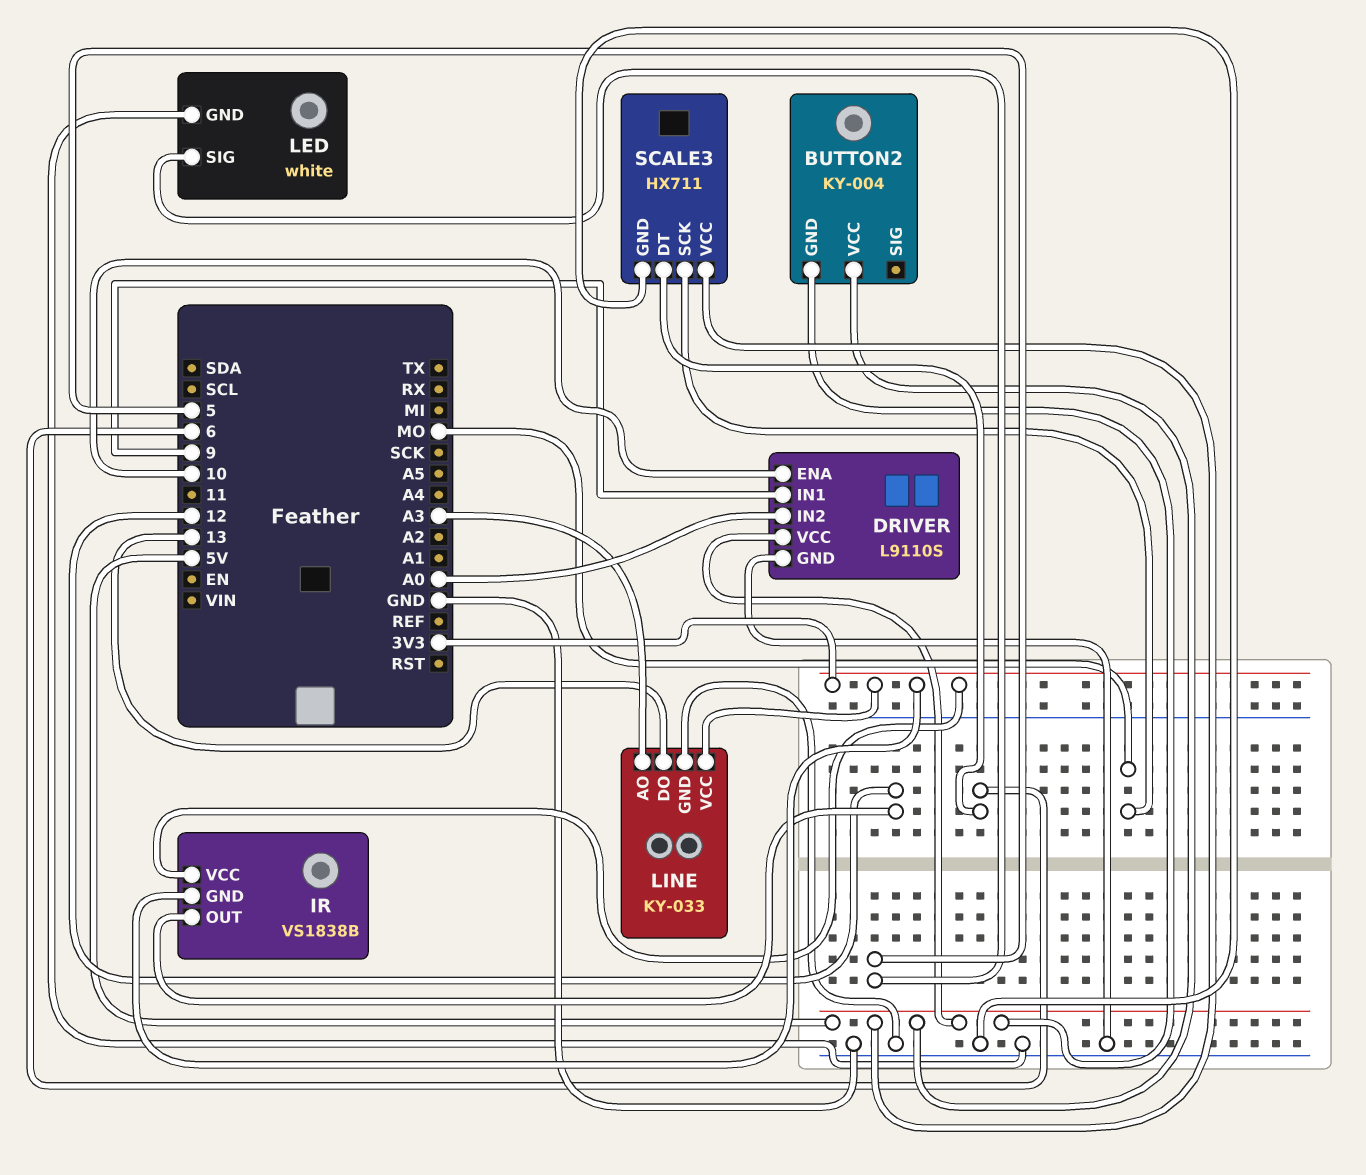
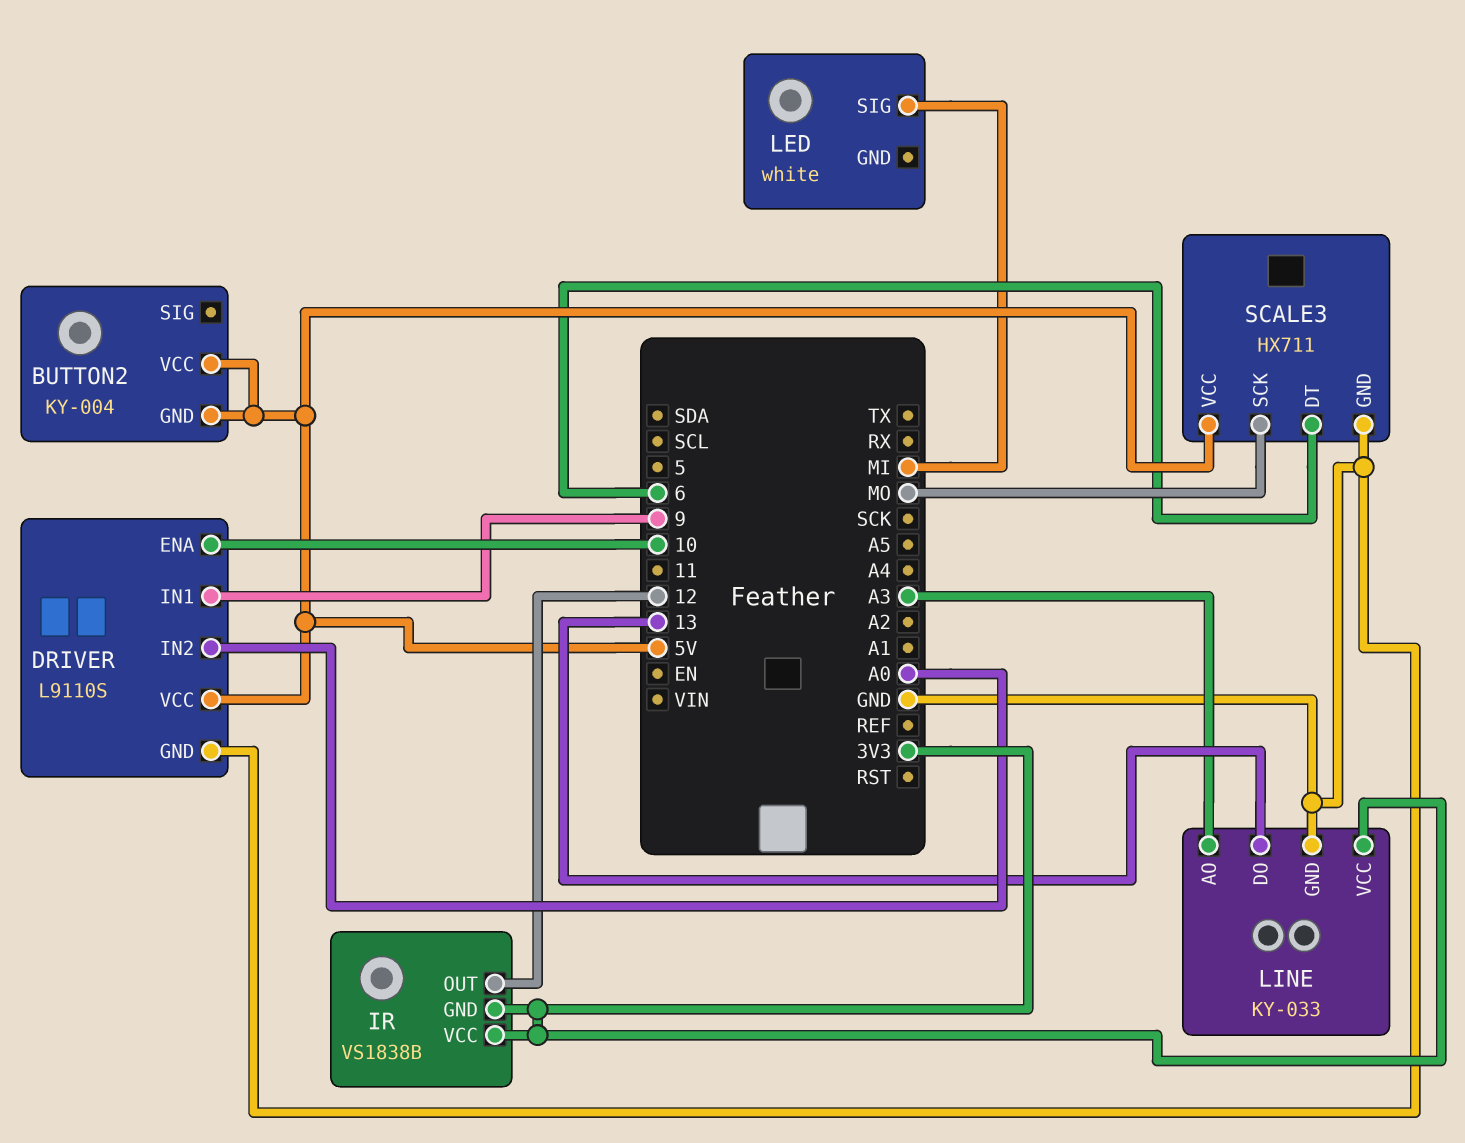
LED pin GND: GND -> none
LED pin SIG: 5 -> MI

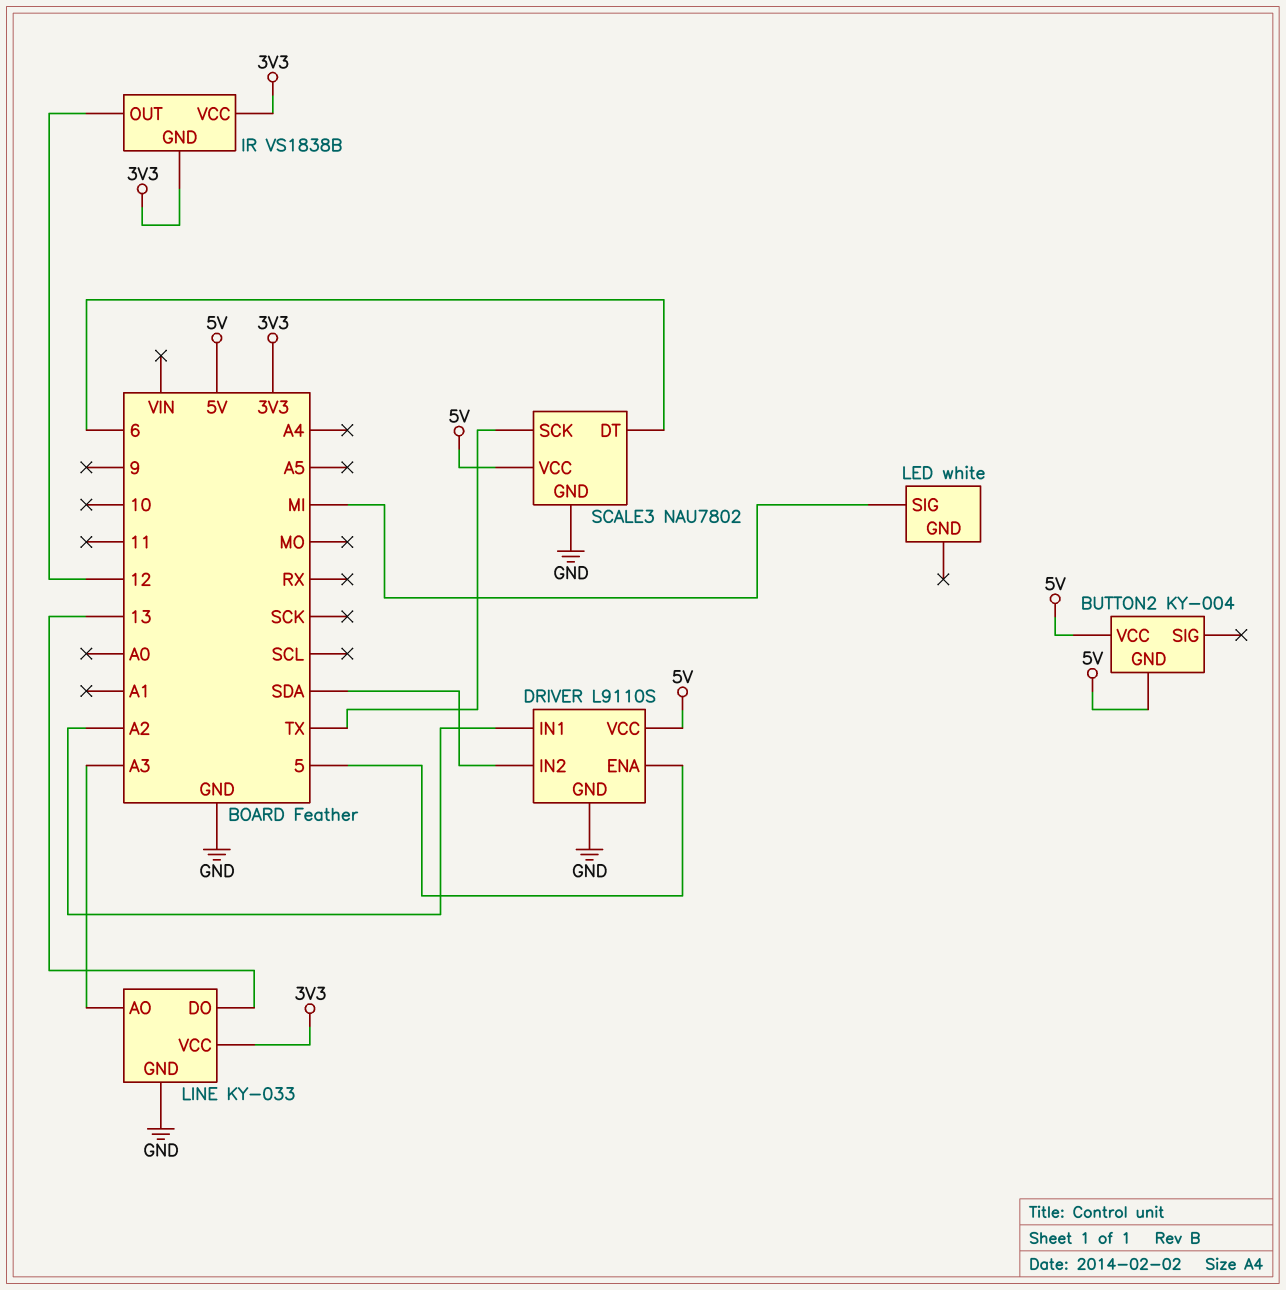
DRIVER pin ENA: 10 -> 5
DRIVER pin IN1: 9 -> A2
DRIVER pin IN2: A0 -> SDA
SCALE3: HX711 -> NAU7802
SCALE3 pin SCK: MO -> TX

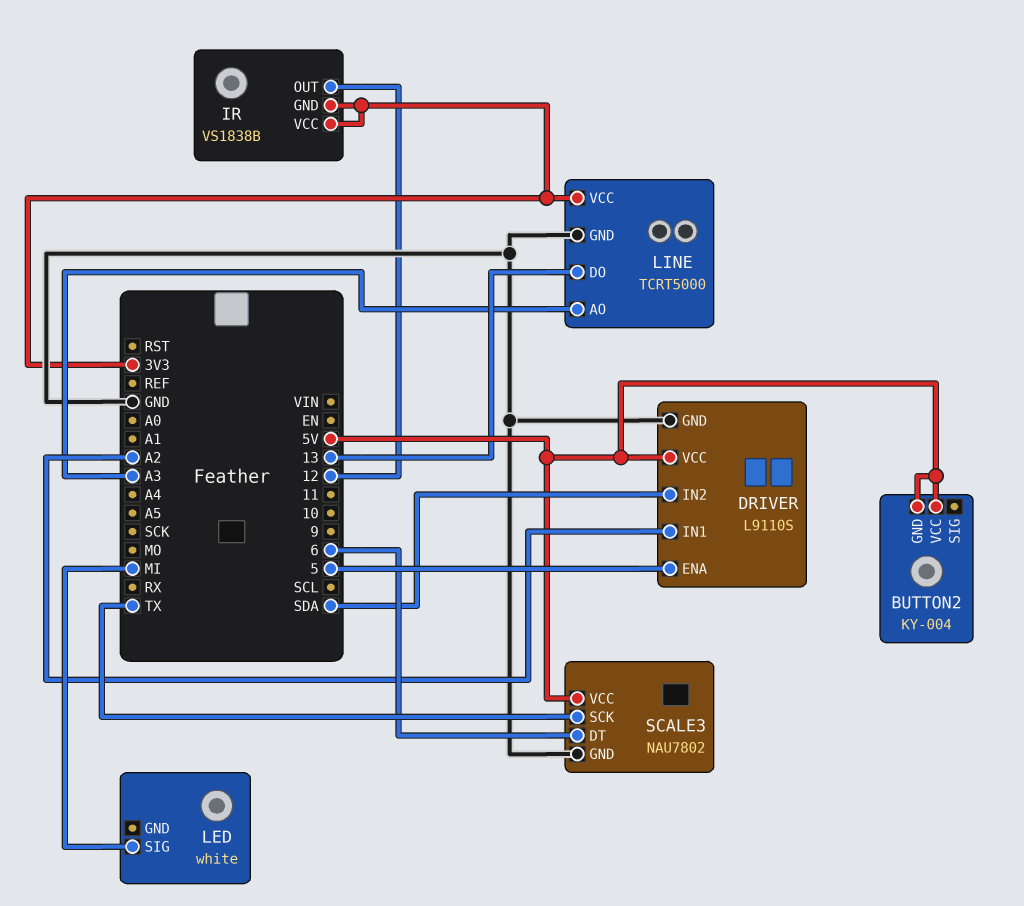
LINE: KY-033 -> TCRT5000

